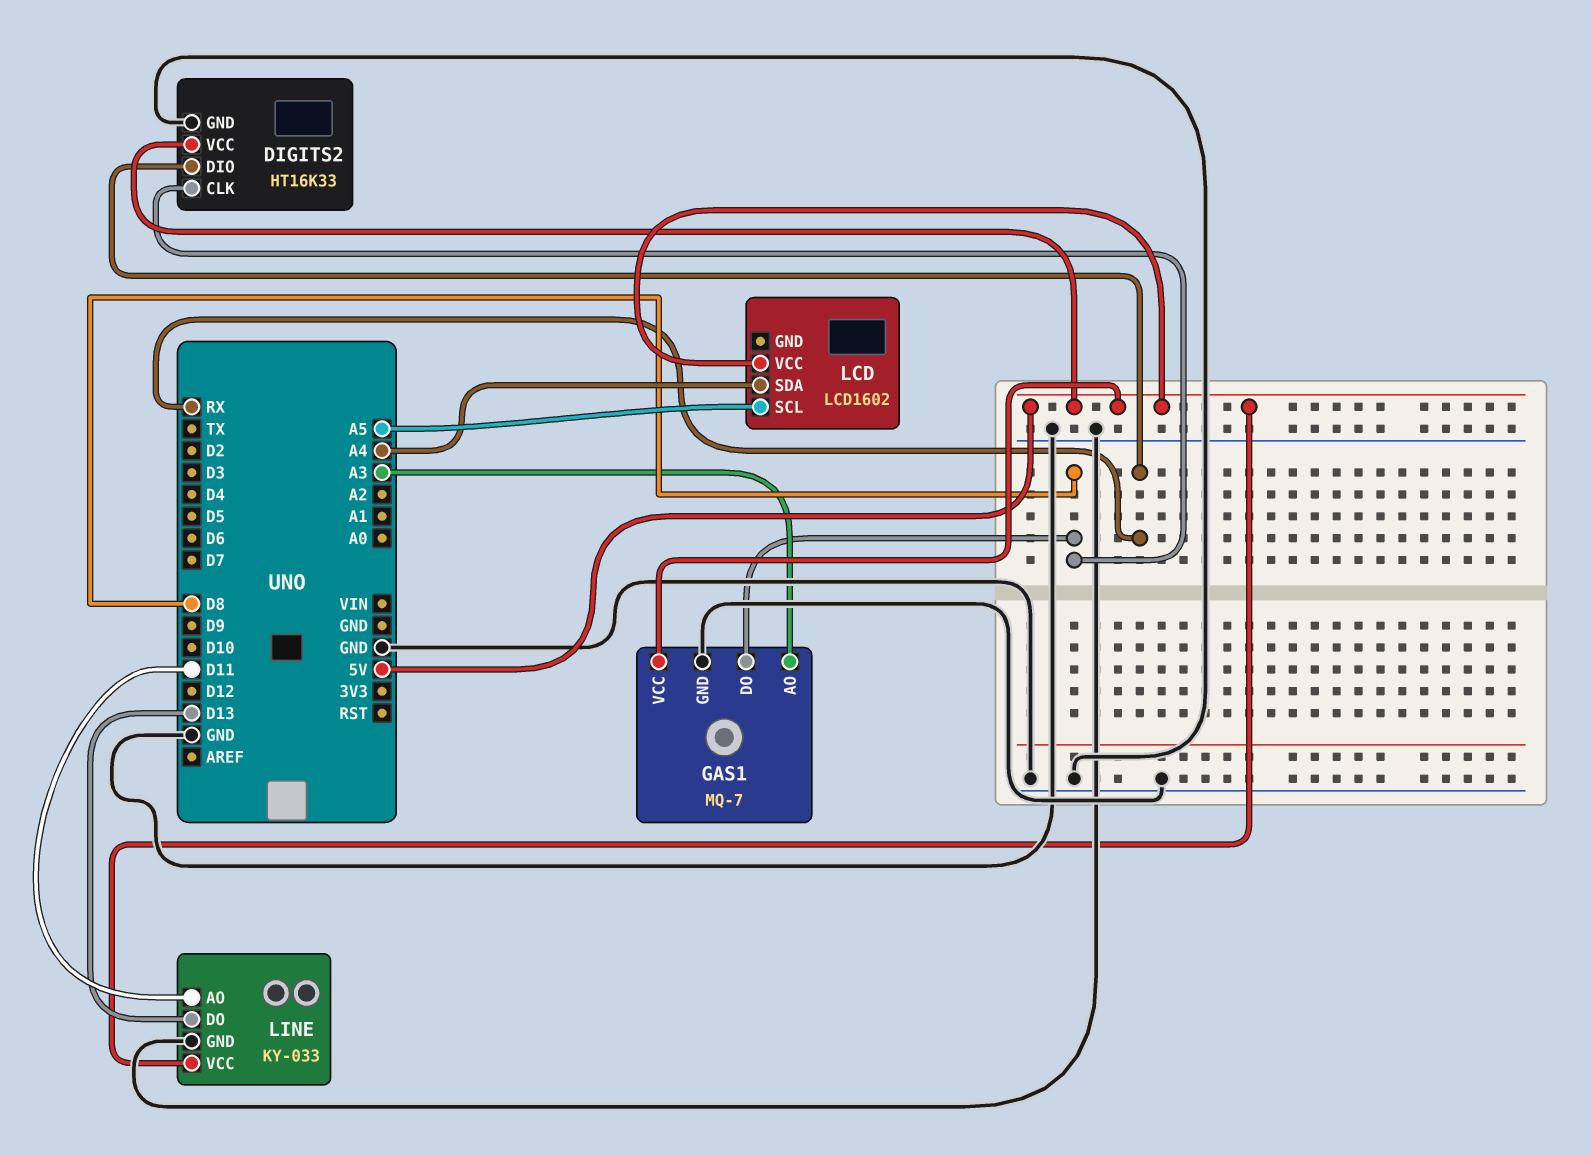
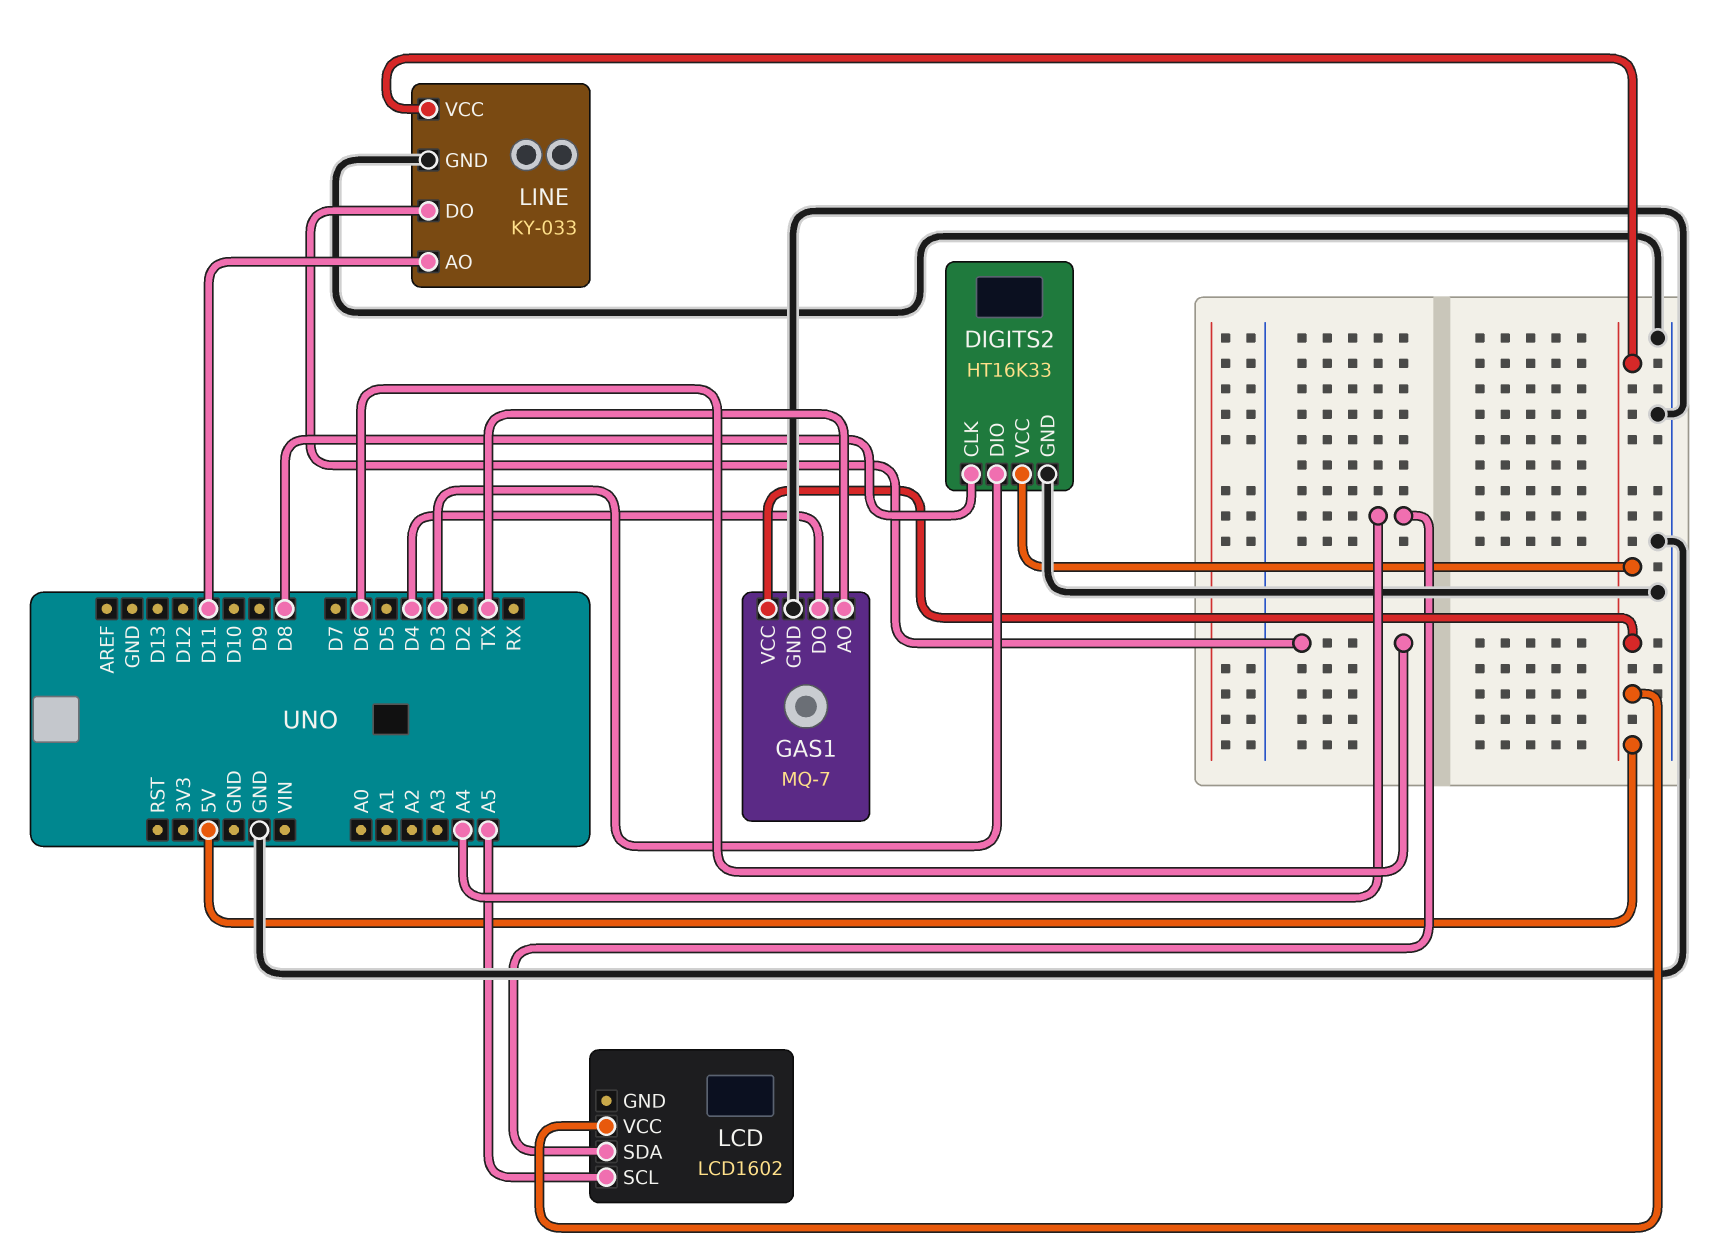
DIGITS2 pin DIO: RX -> D3
GAS1 pin AO: A3 -> TX
GAS1 pin DO: D8 -> D4
LINE pin DO: D13 -> D6

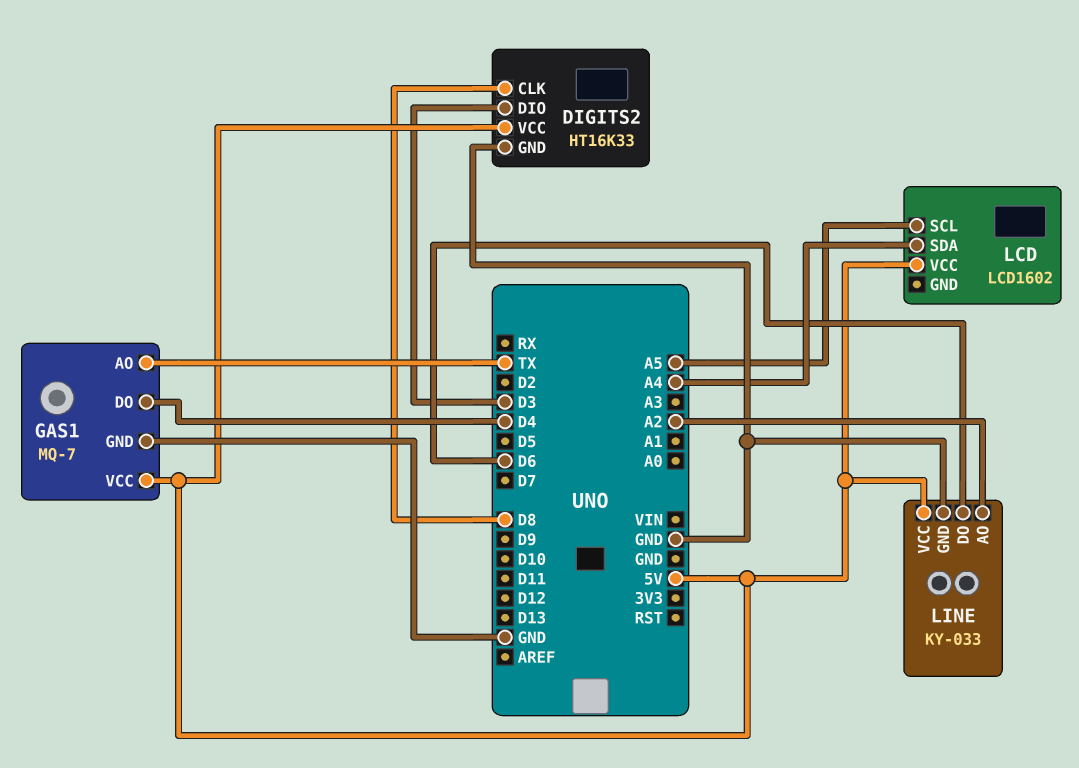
LINE pin AO: D11 -> A2

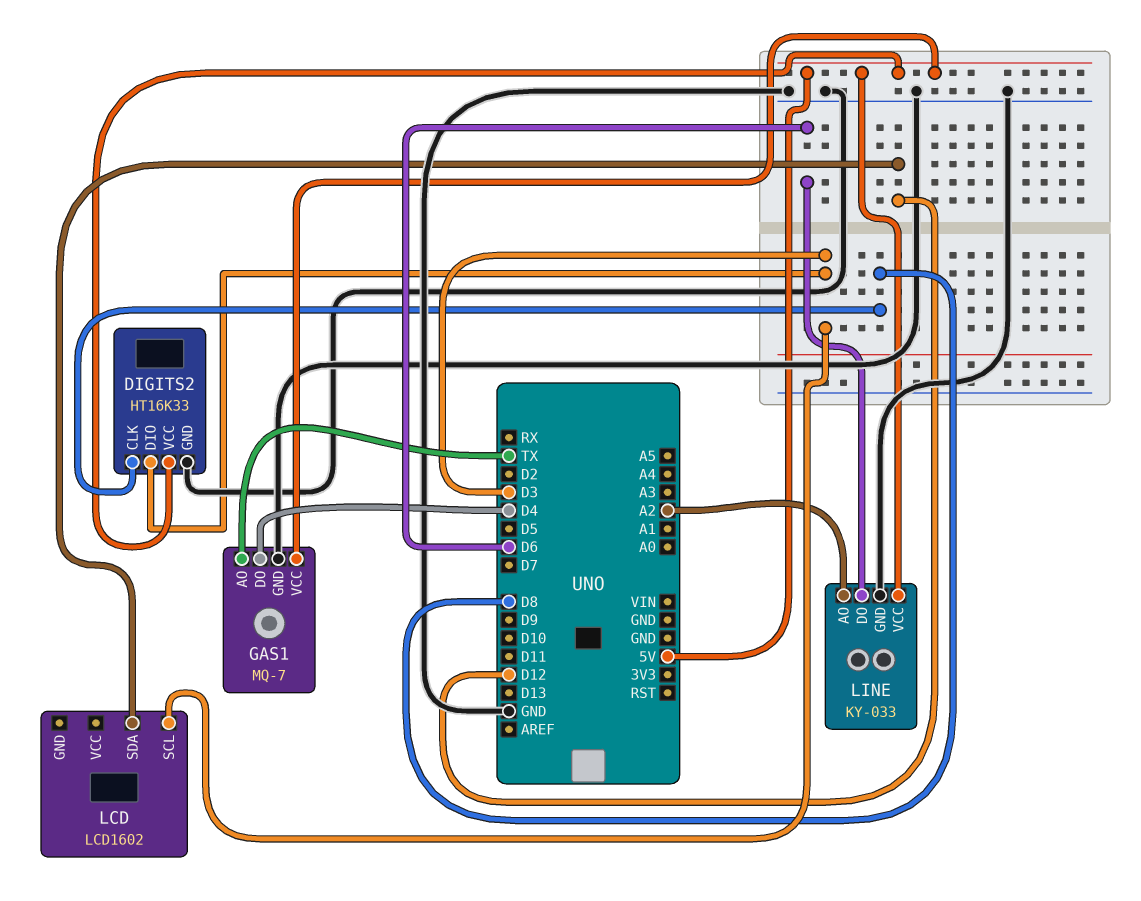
LCD pin SCL: A5 -> D3
LCD pin SDA: A4 -> D12
LCD pin VCC: 5V -> none

